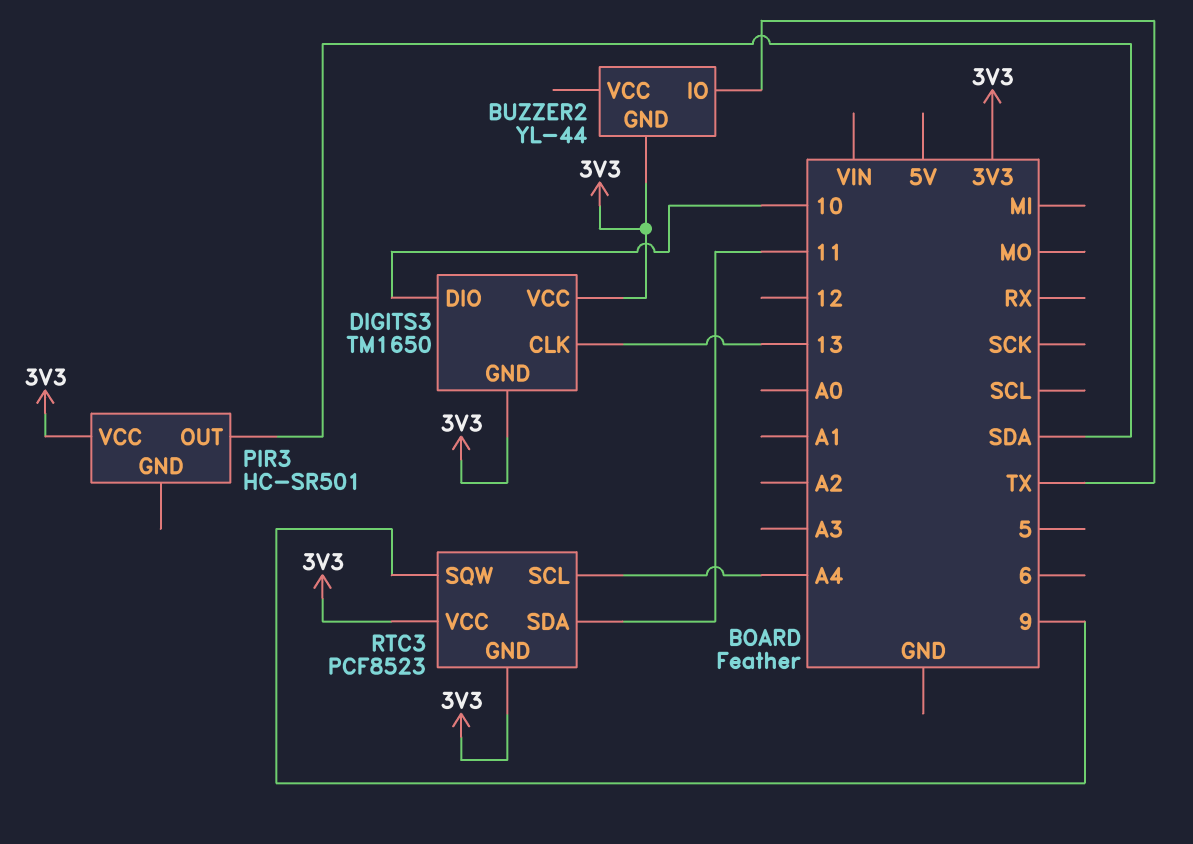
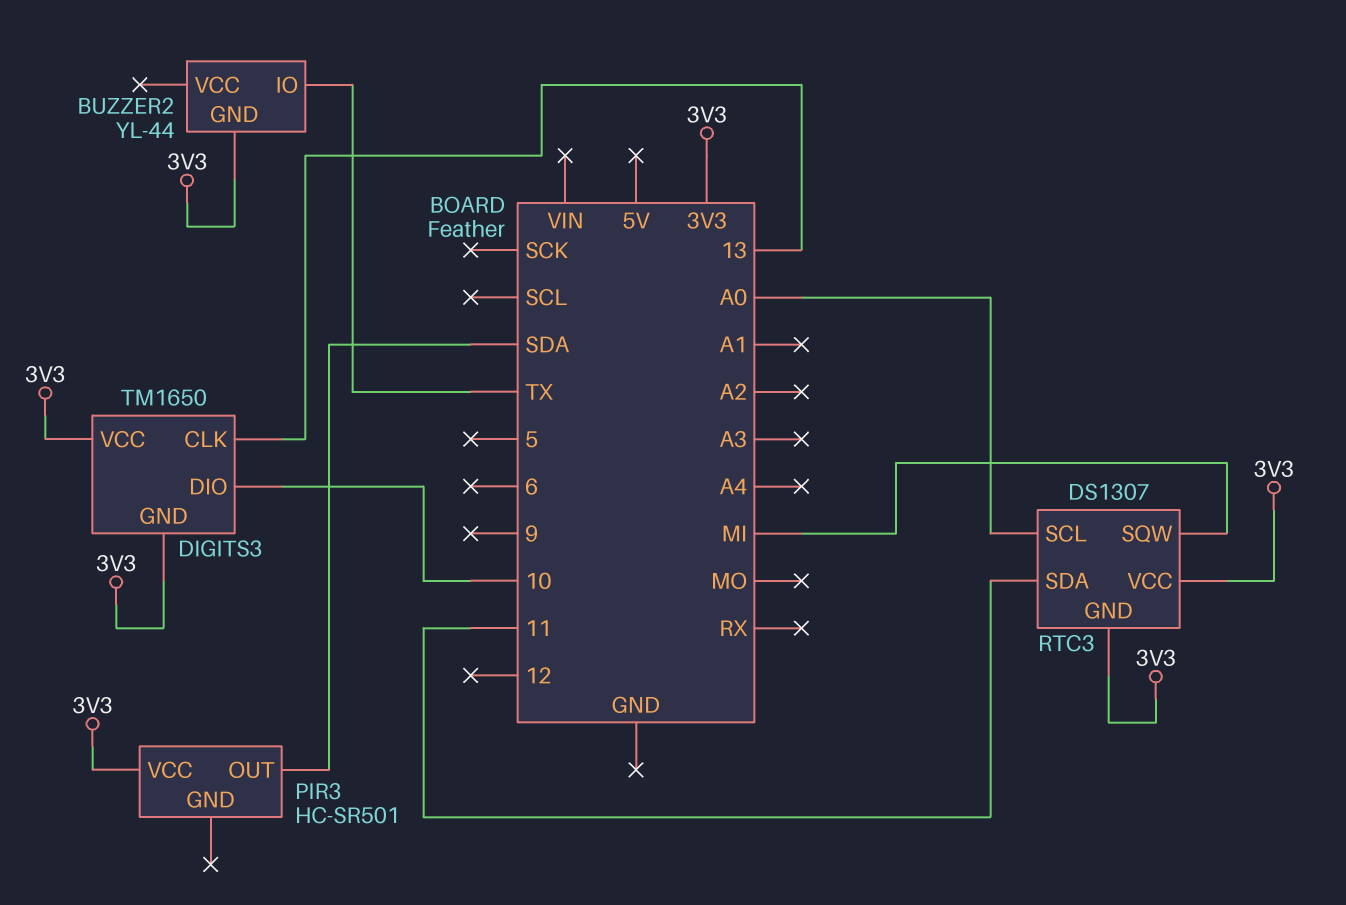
RTC3: PCF8523 -> DS1307
RTC3 pin SCL: A4 -> A0
RTC3 pin SQW: 9 -> MI

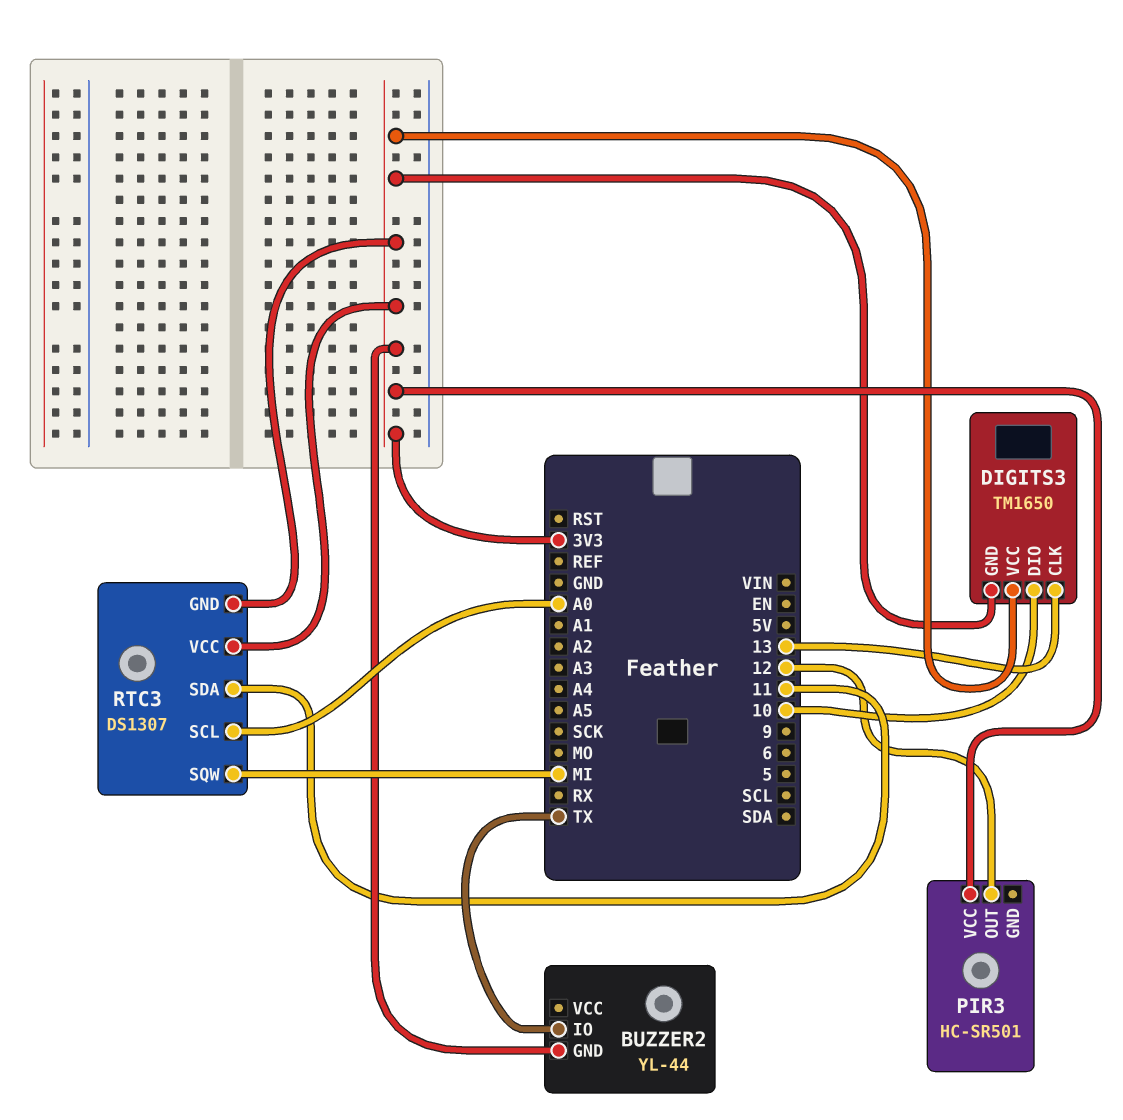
PIR3 pin OUT: SDA -> 12

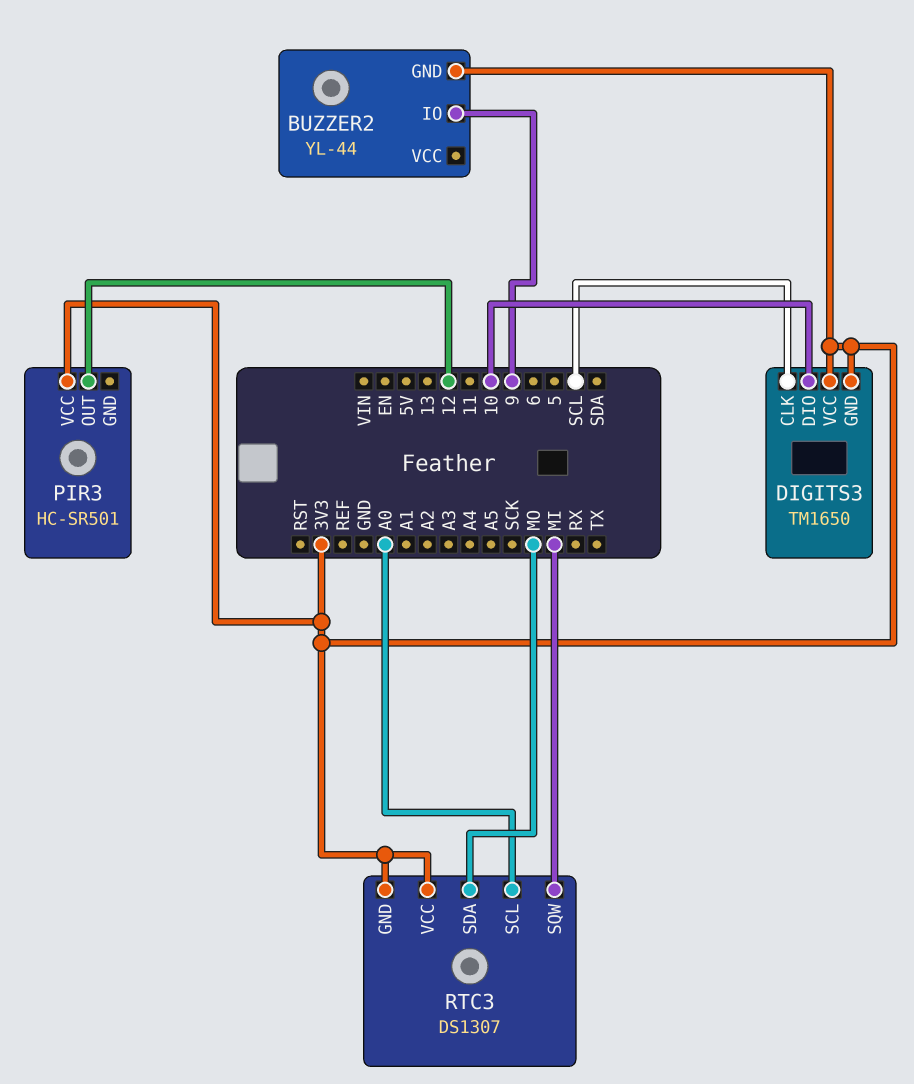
BUZZER2 pin IO: TX -> 9
DIGITS3 pin CLK: 13 -> SCL
RTC3 pin SDA: 11 -> MO

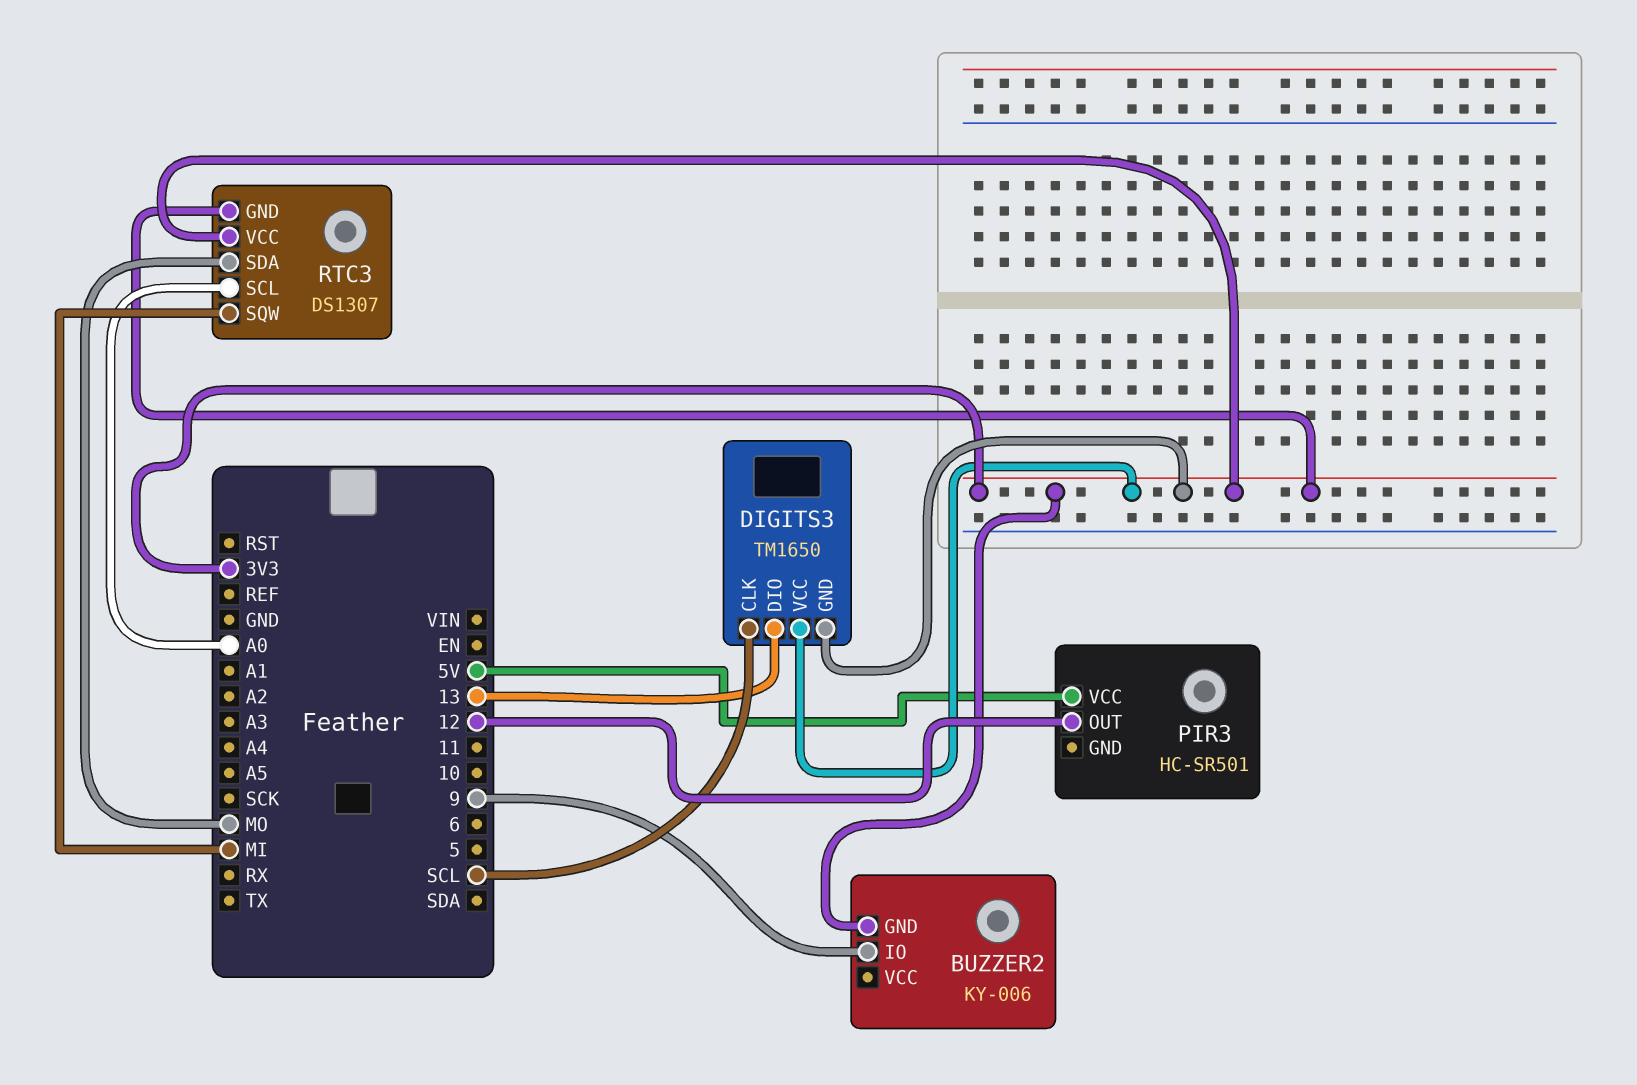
BUZZER2: YL-44 -> KY-006
DIGITS3 pin DIO: 10 -> 13
PIR3 pin VCC: 3V3 -> 5V

